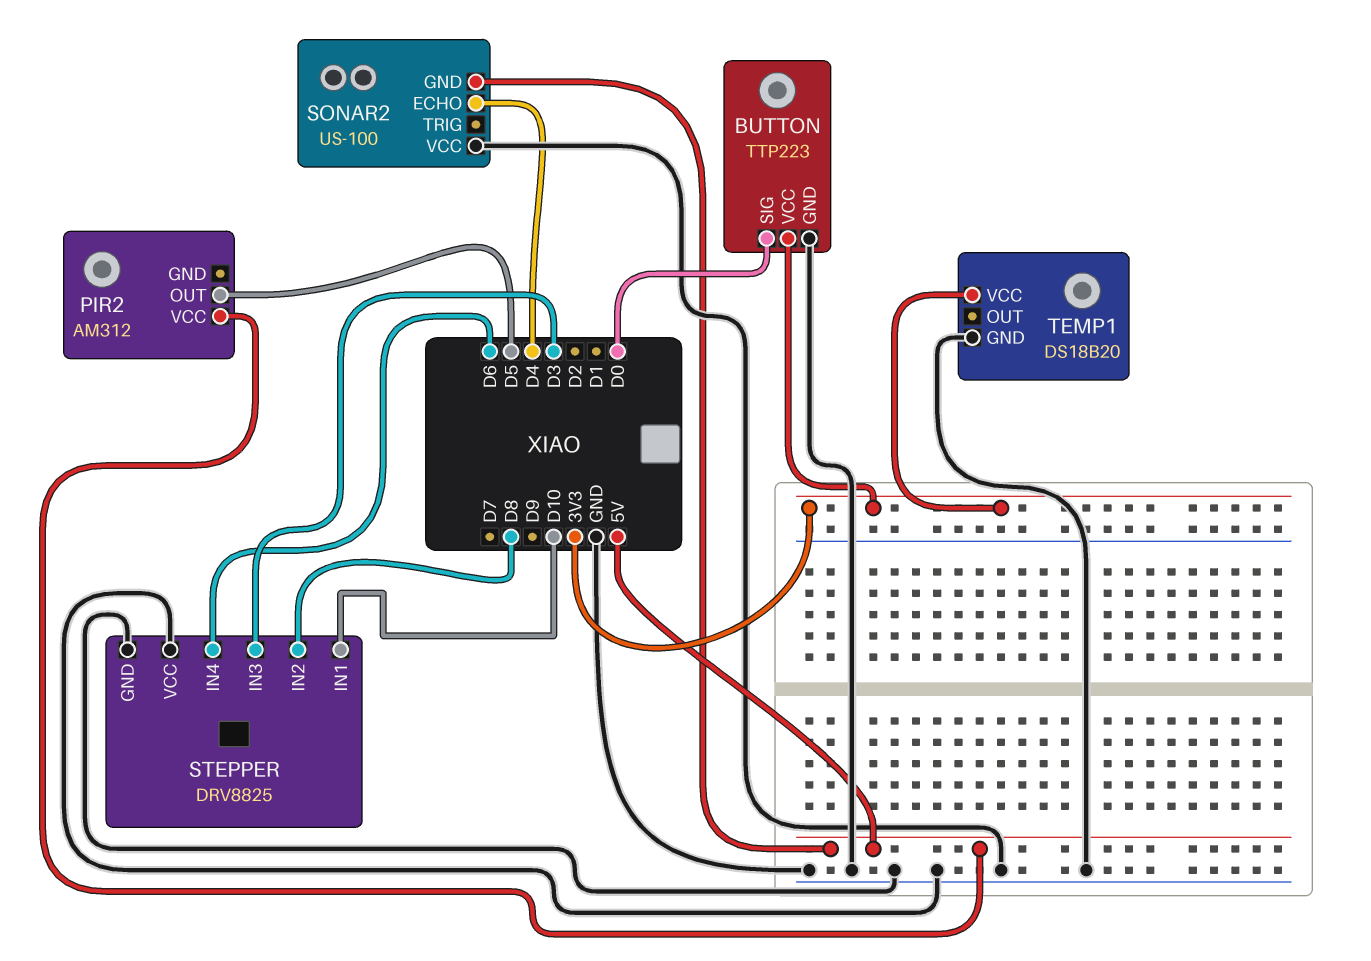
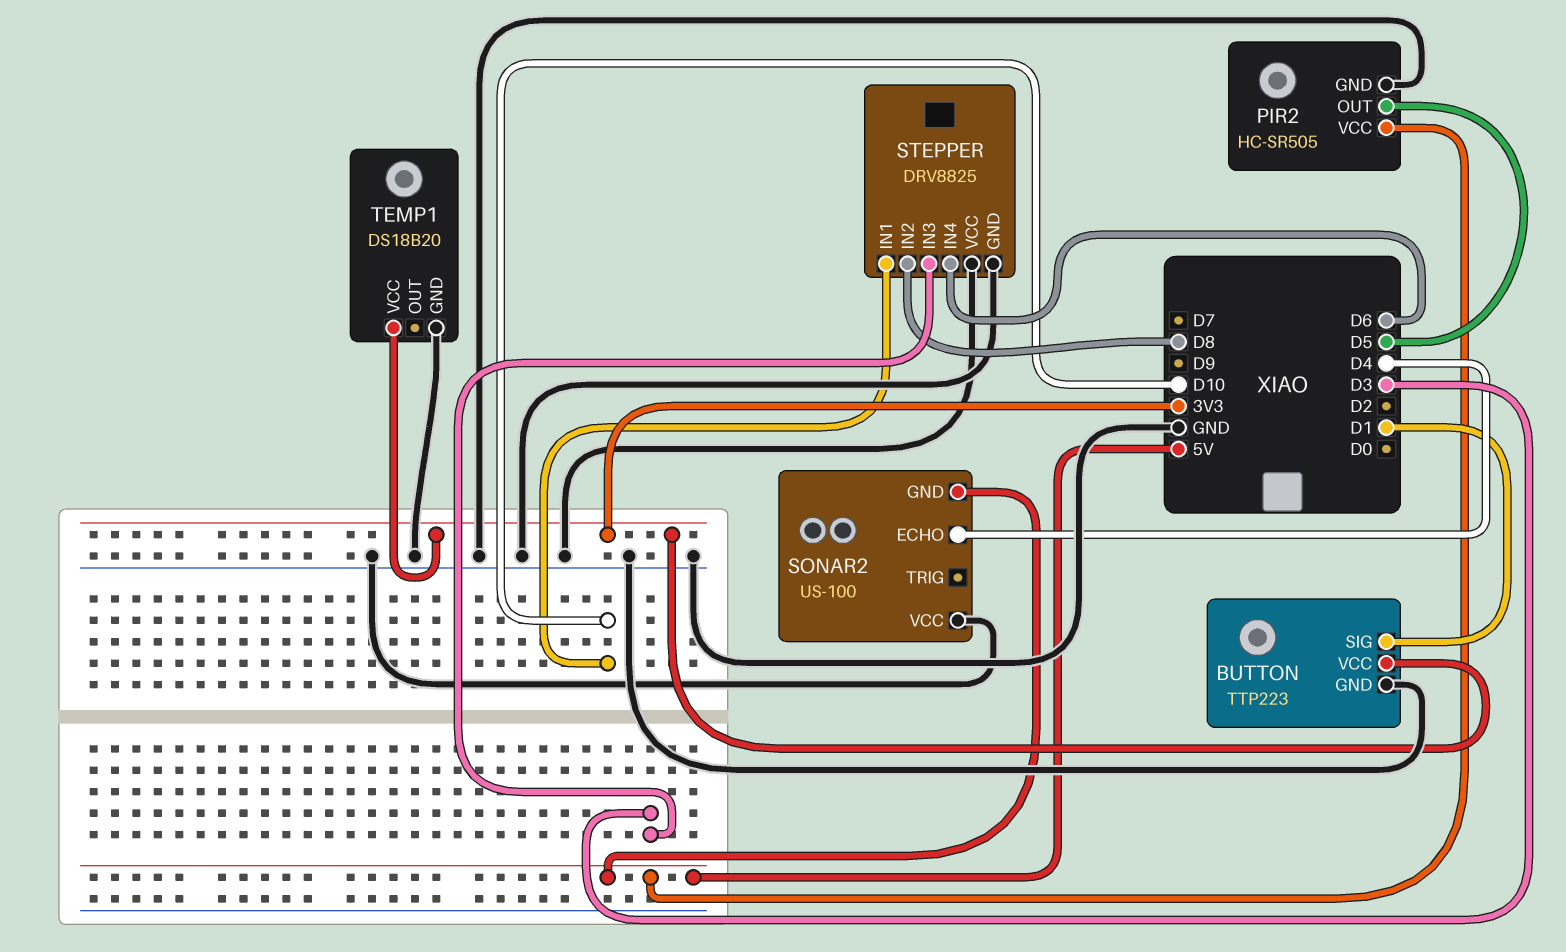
BUTTON pin SIG: D0 -> D1
PIR2: AM312 -> HC-SR505
PIR2 pin GND: none -> GND

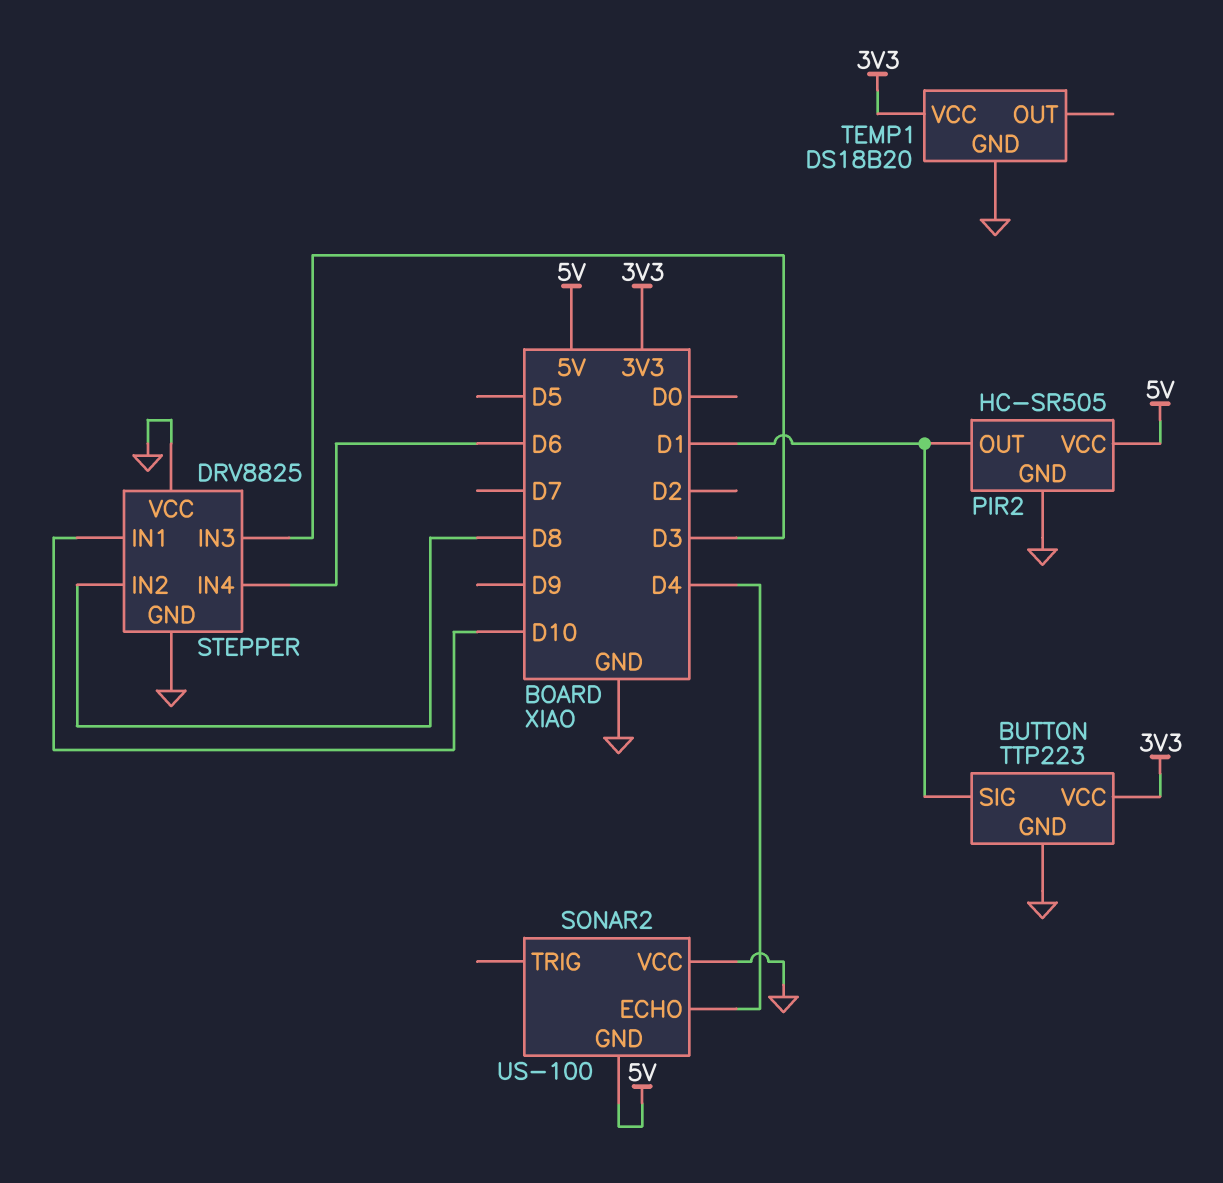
PIR2 pin OUT: D5 -> D1

